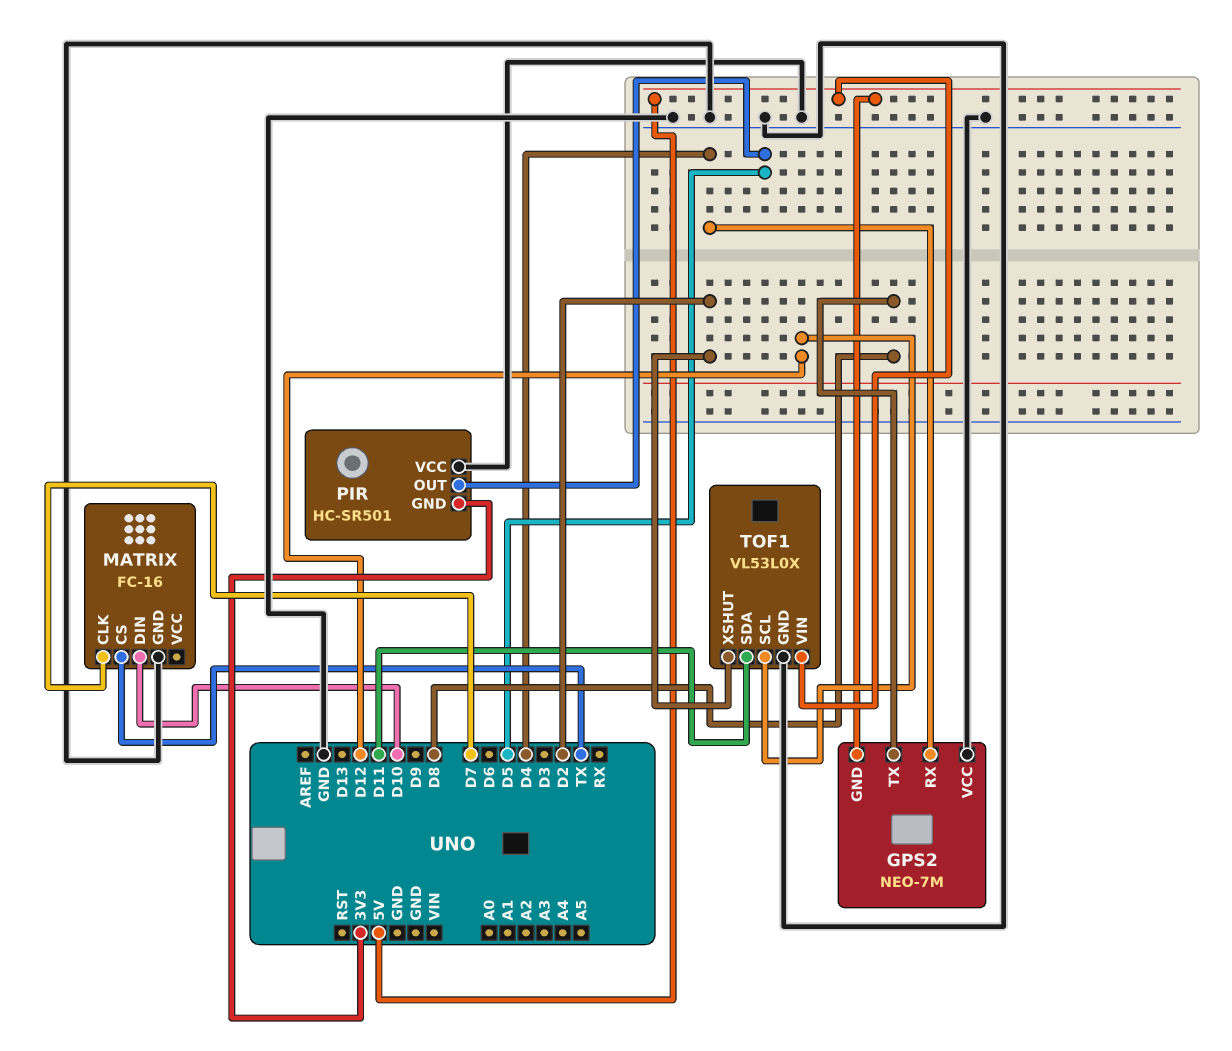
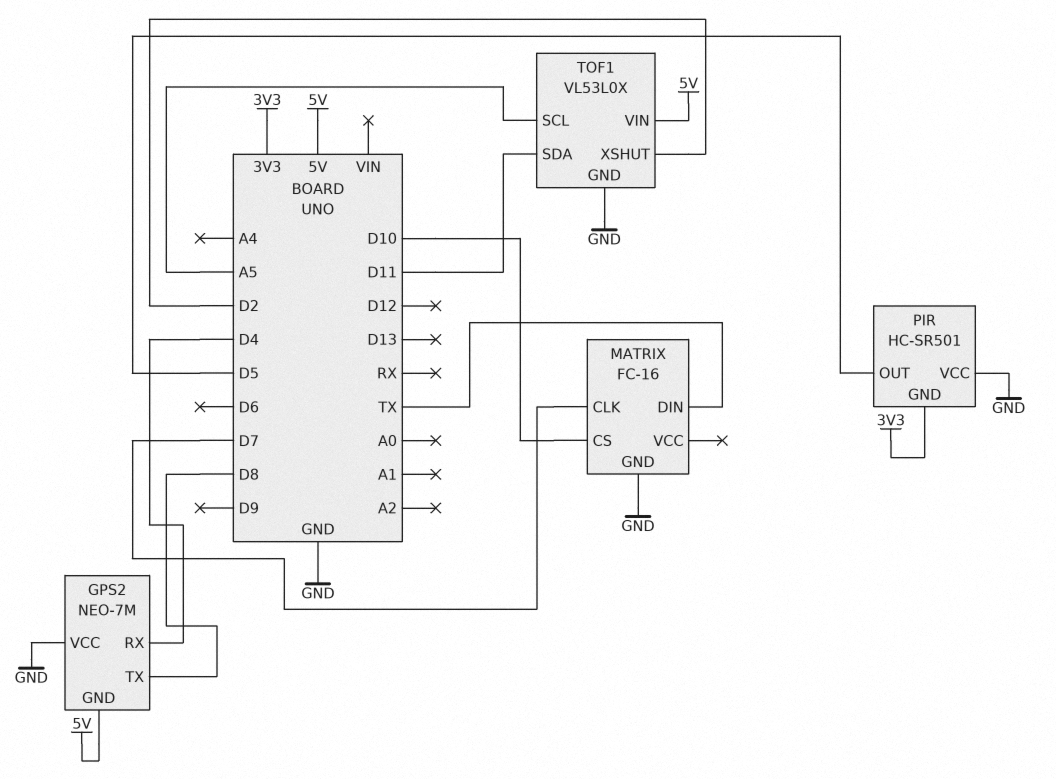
MATRIX pin CS: TX -> D10
MATRIX pin DIN: D10 -> TX
TOF1 pin SCL: D12 -> A5

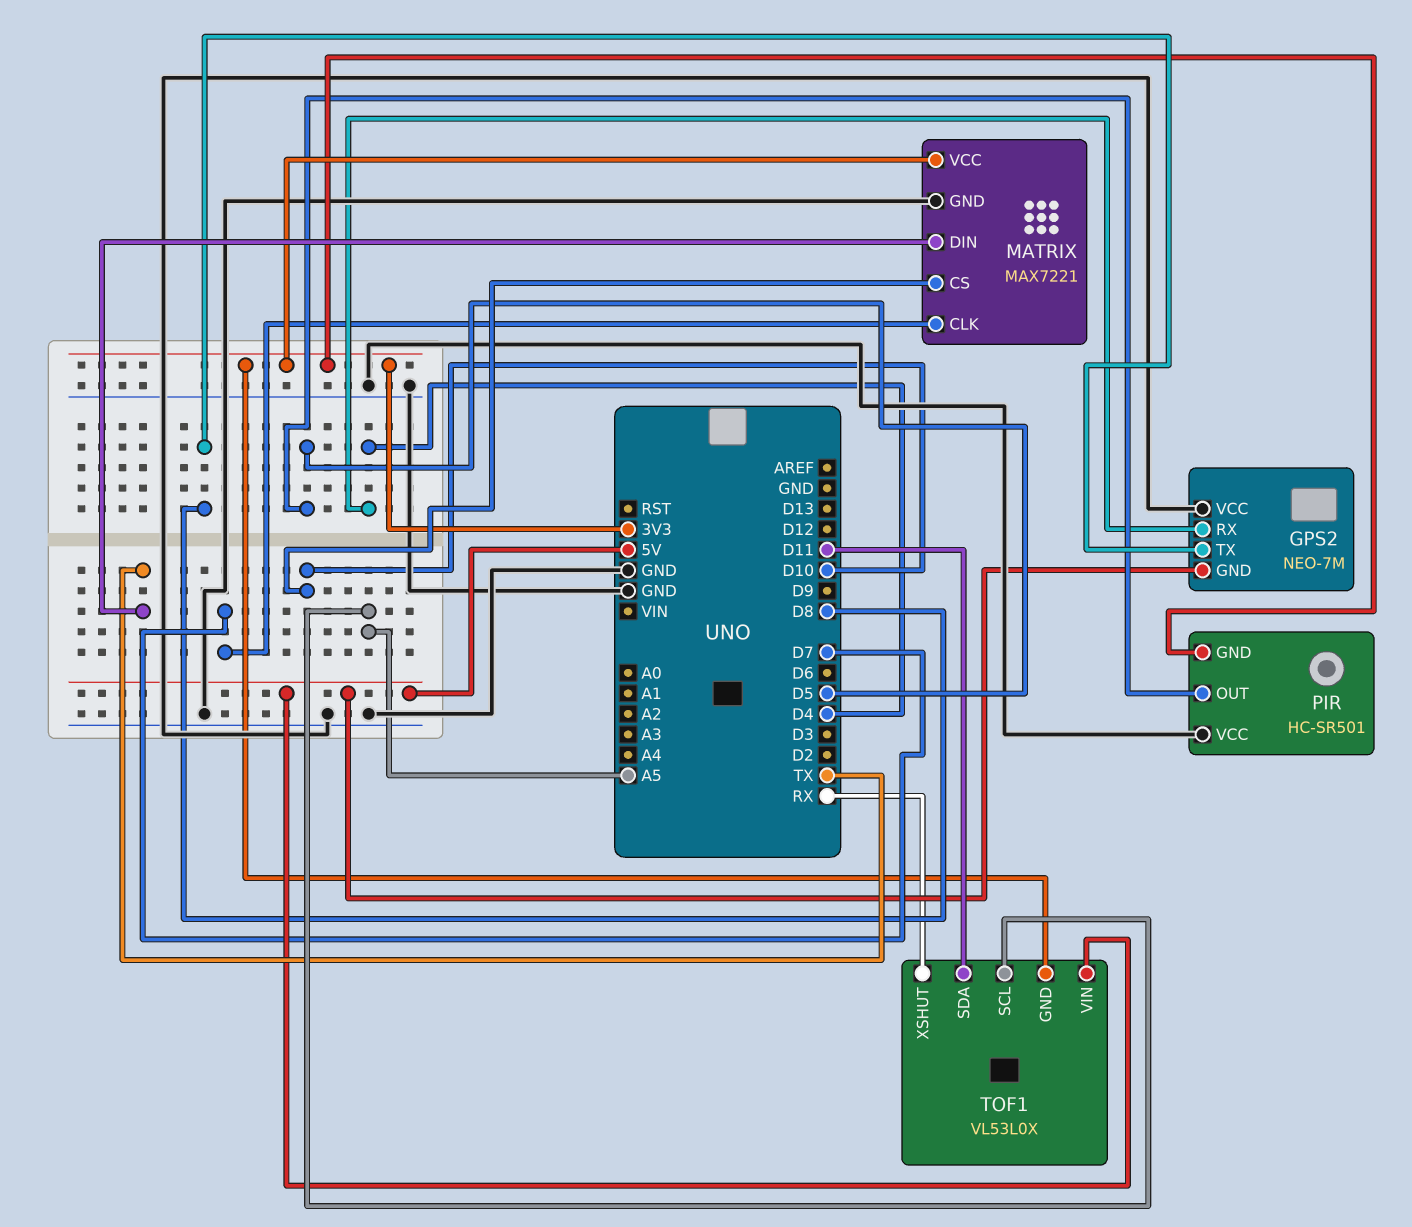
MATRIX: FC-16 -> MAX7221
MATRIX pin VCC: none -> 3V3
TOF1 pin GND: GND -> 3V3
TOF1 pin XSHUT: D2 -> RX

